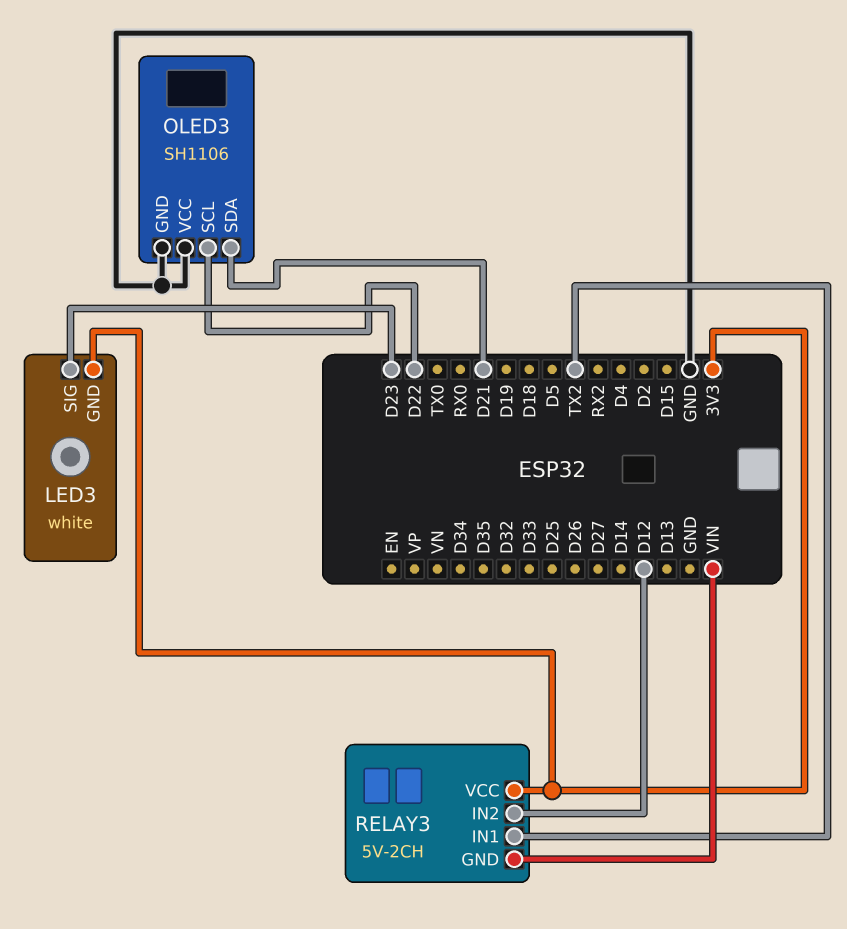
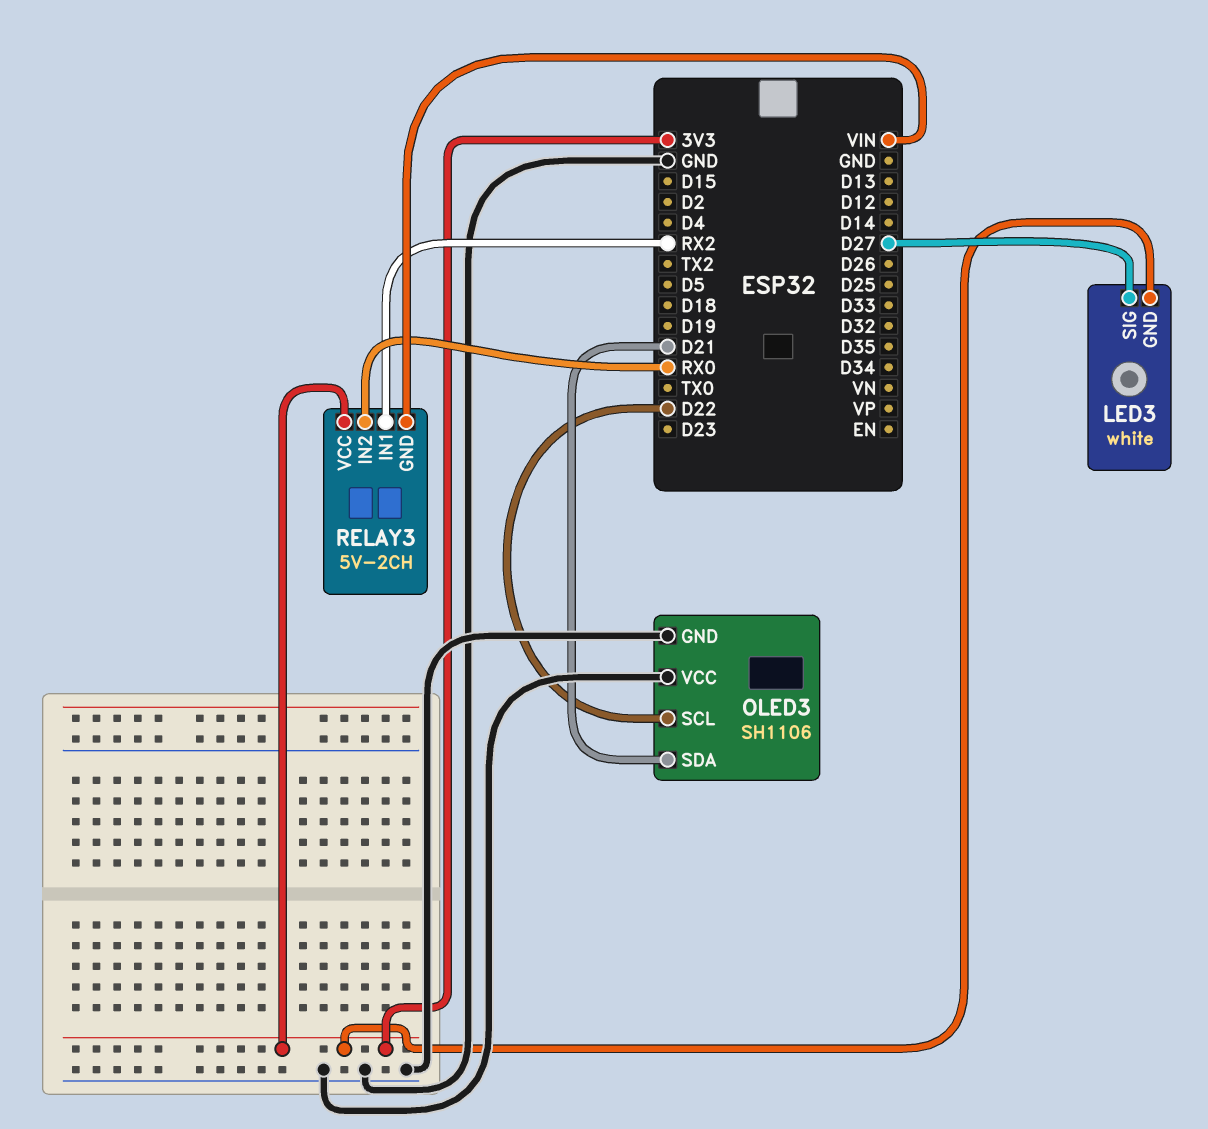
LED3 pin SIG: D23 -> D27
RELAY3 pin IN1: TX2 -> RX2
RELAY3 pin IN2: D12 -> RX0

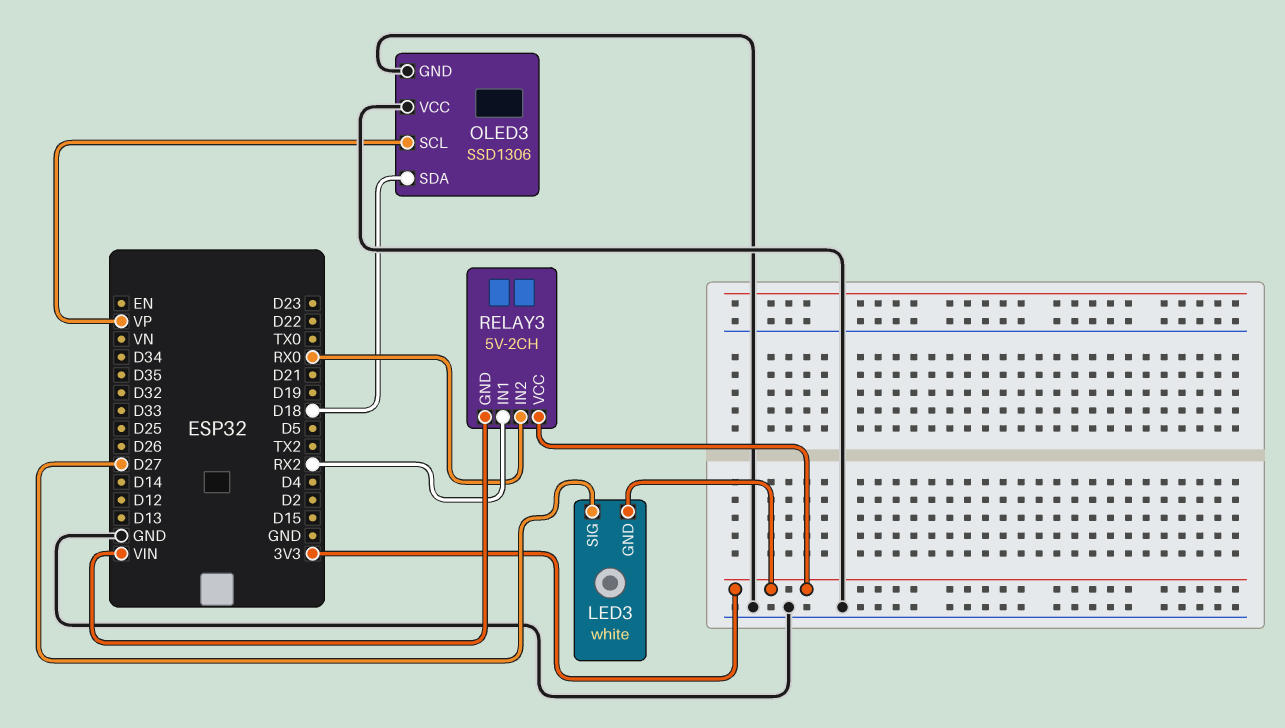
OLED3: SH1106 -> SSD1306
OLED3 pin SCL: D22 -> VP
OLED3 pin SDA: D21 -> D18

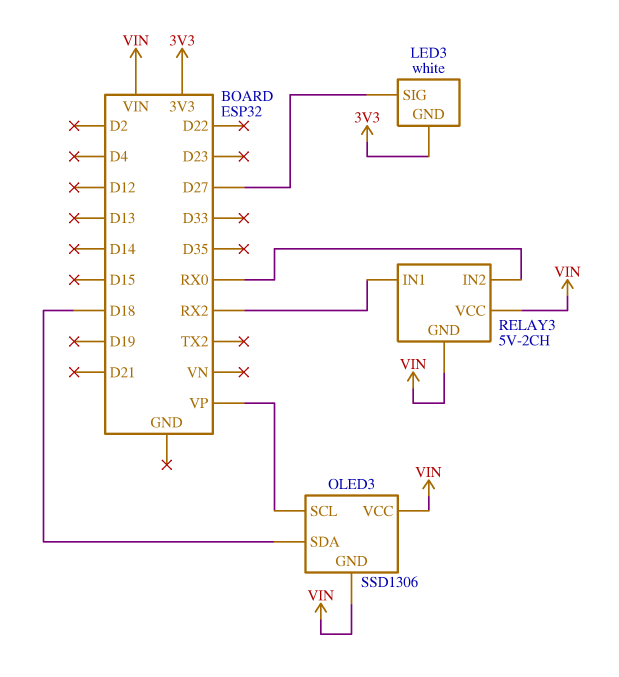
OLED3 pin GND: GND -> VIN
OLED3 pin VCC: GND -> VIN
RELAY3 pin VCC: 3V3 -> VIN

